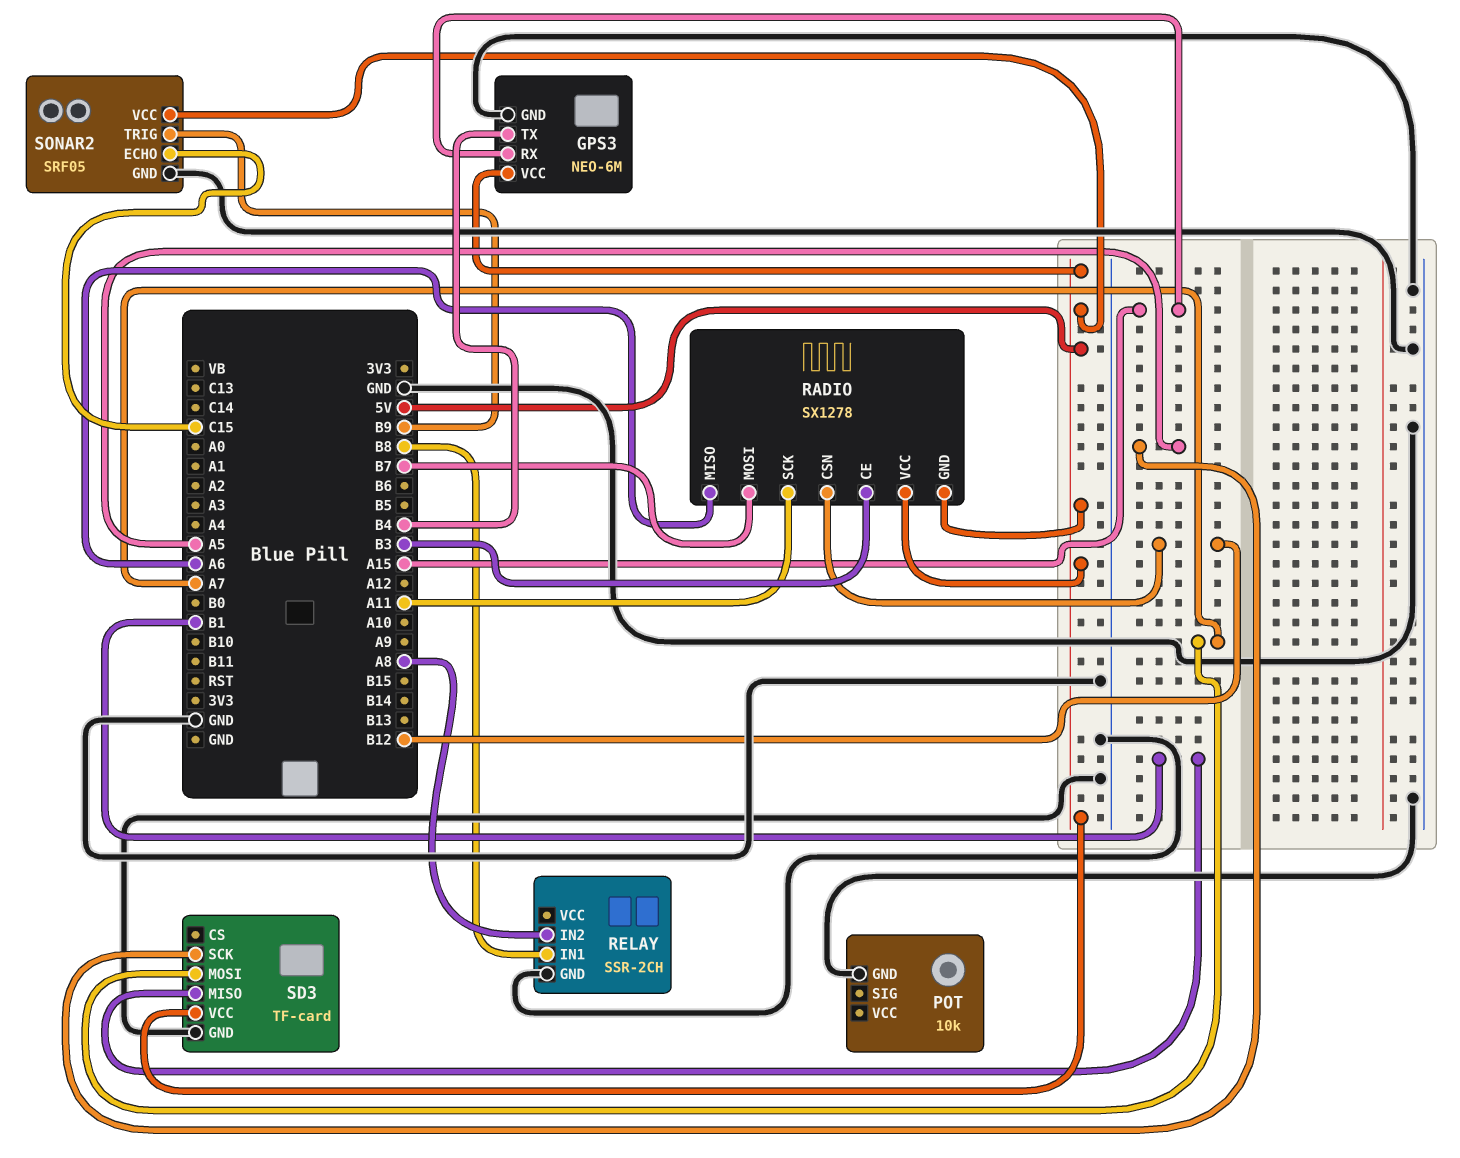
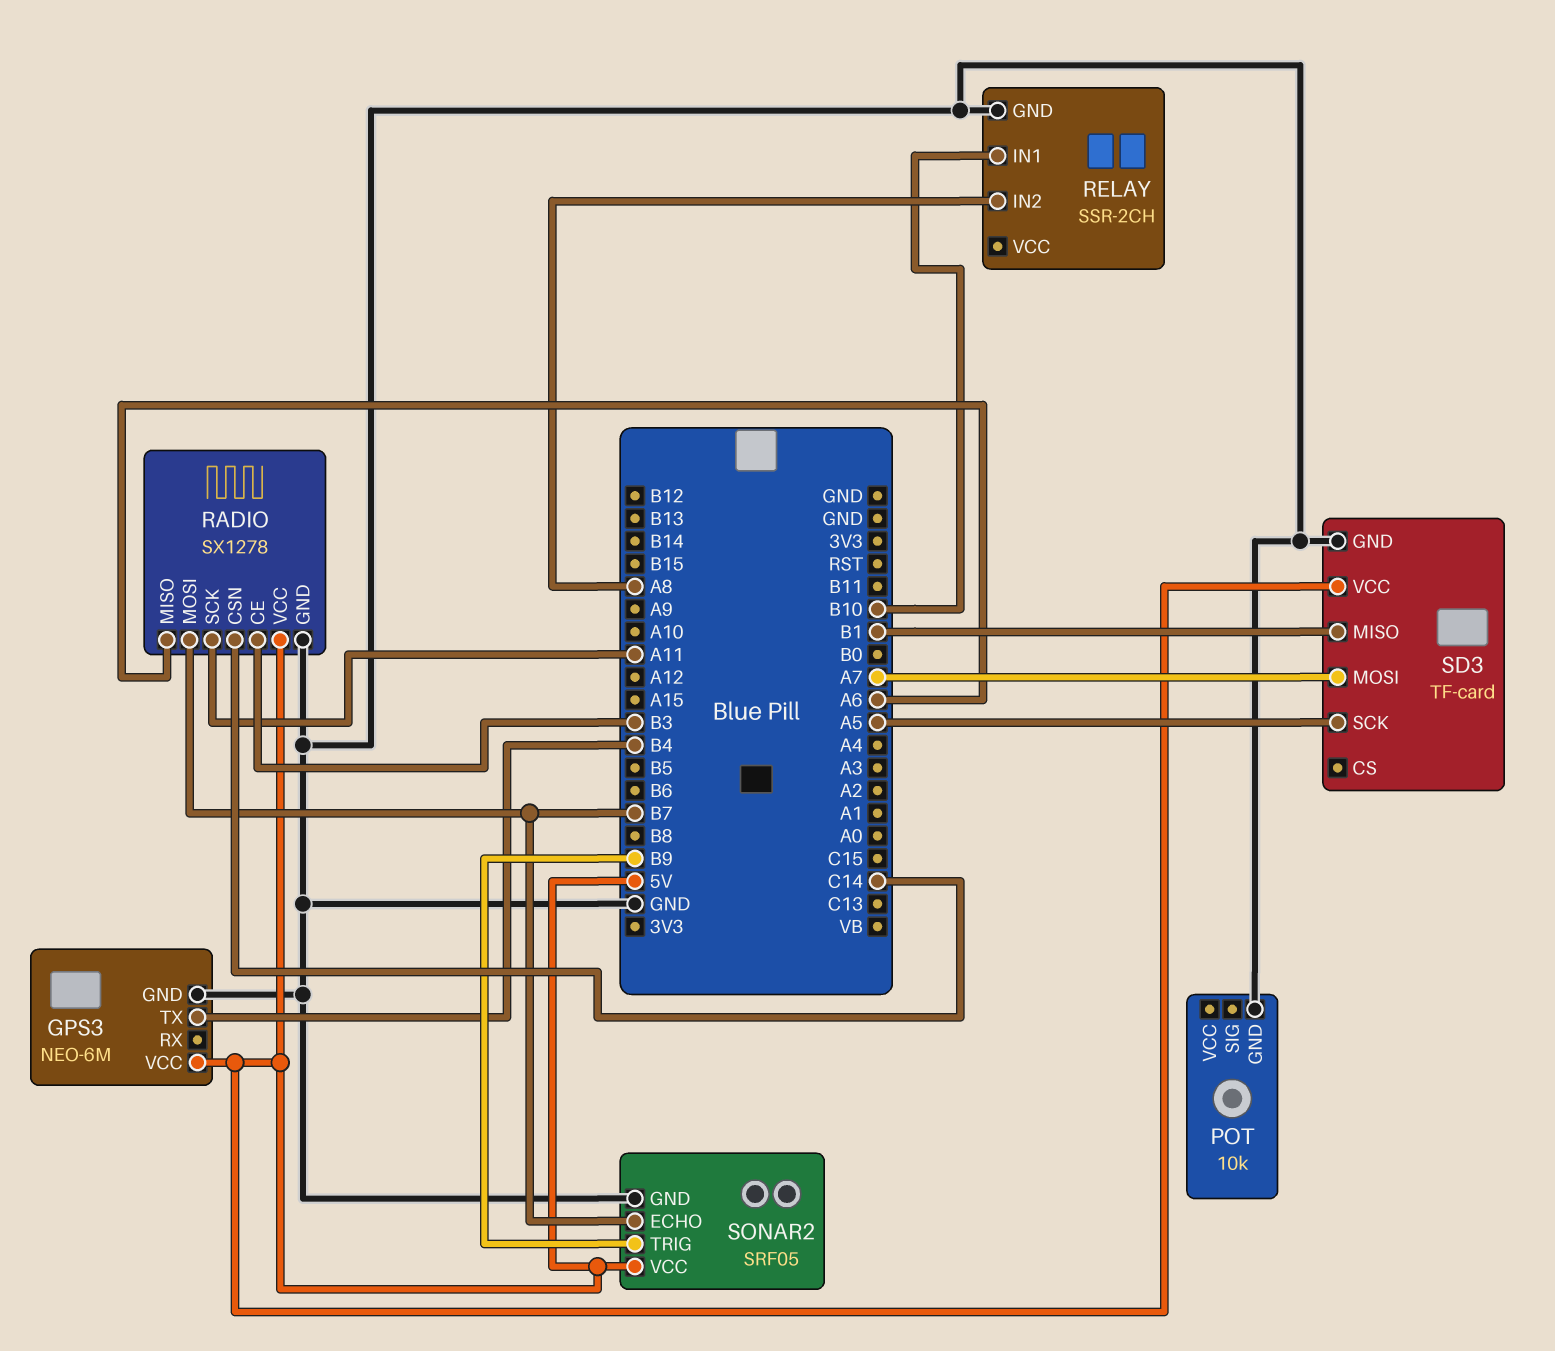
GPS3 pin RX: A15 -> none
RADIO pin CSN: B12 -> C14
RADIO pin GND: 5V -> GND
RELAY pin IN1: B8 -> B10
SONAR2 pin ECHO: C15 -> B7

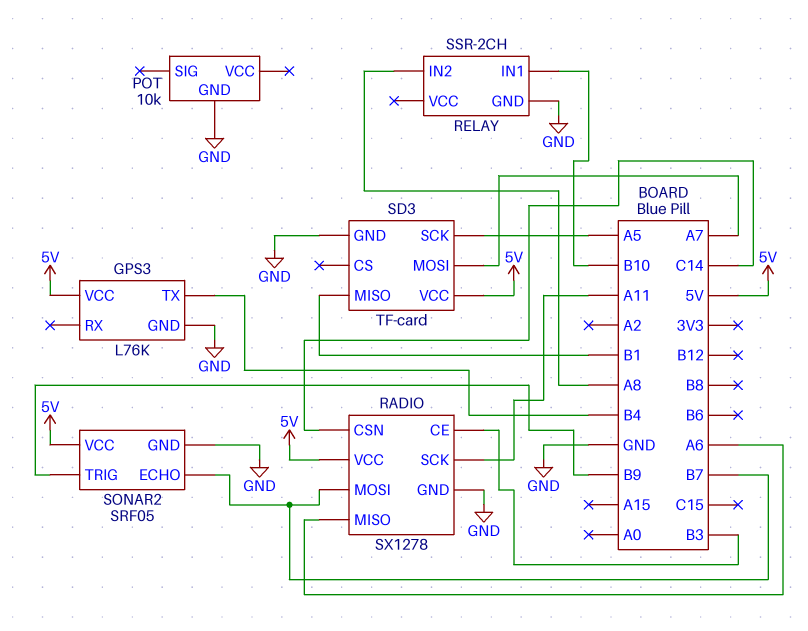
GPS3: NEO-6M -> L76K

